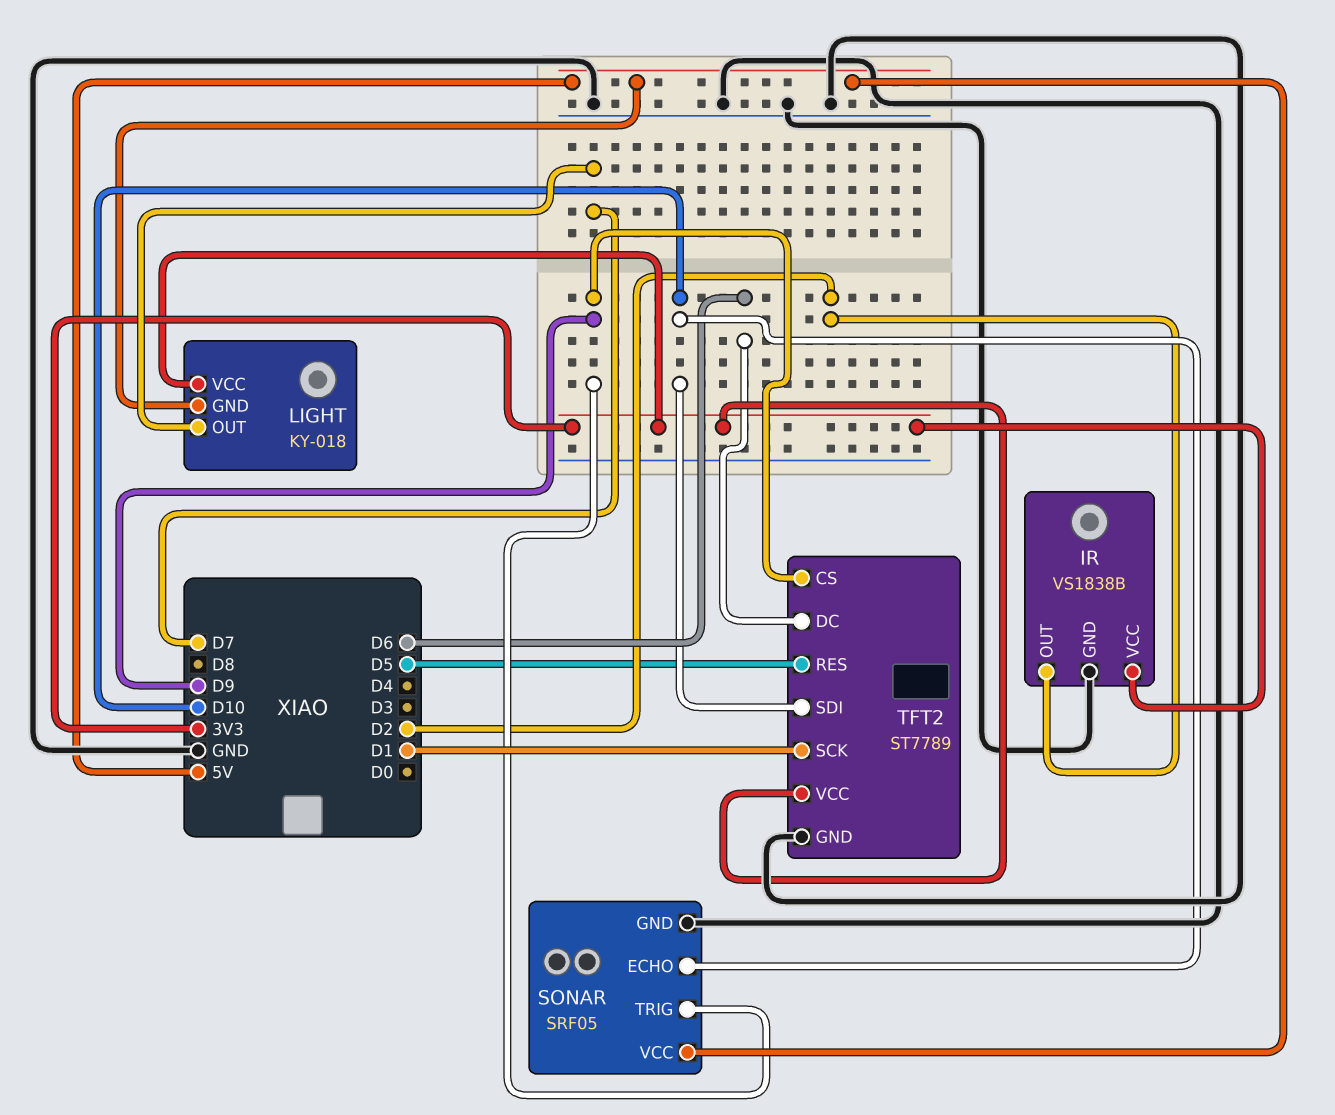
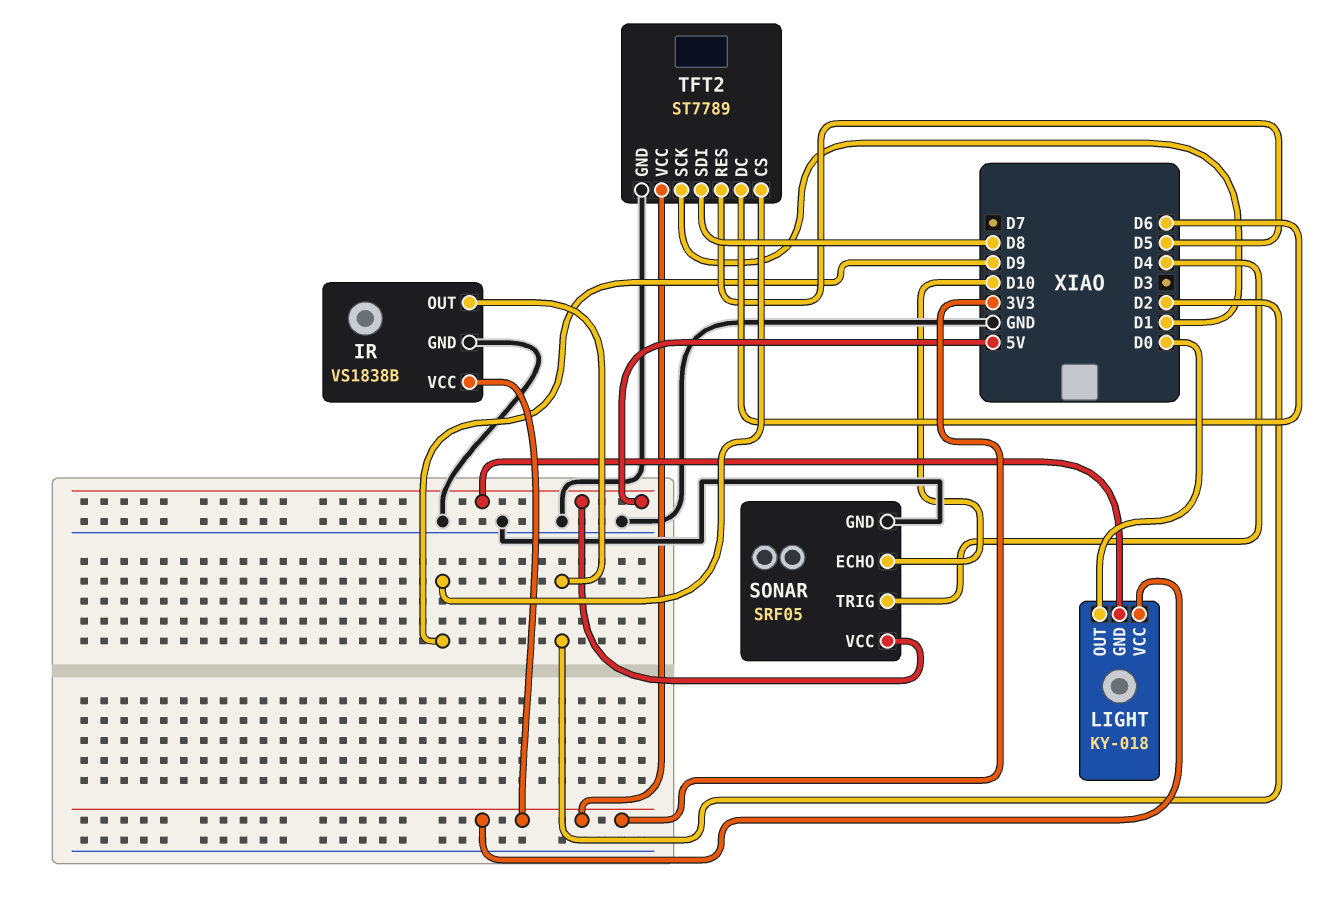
LIGHT pin OUT: D7 -> D0
SONAR pin TRIG: D9 -> D4
TFT2 pin SDI: D10 -> D8

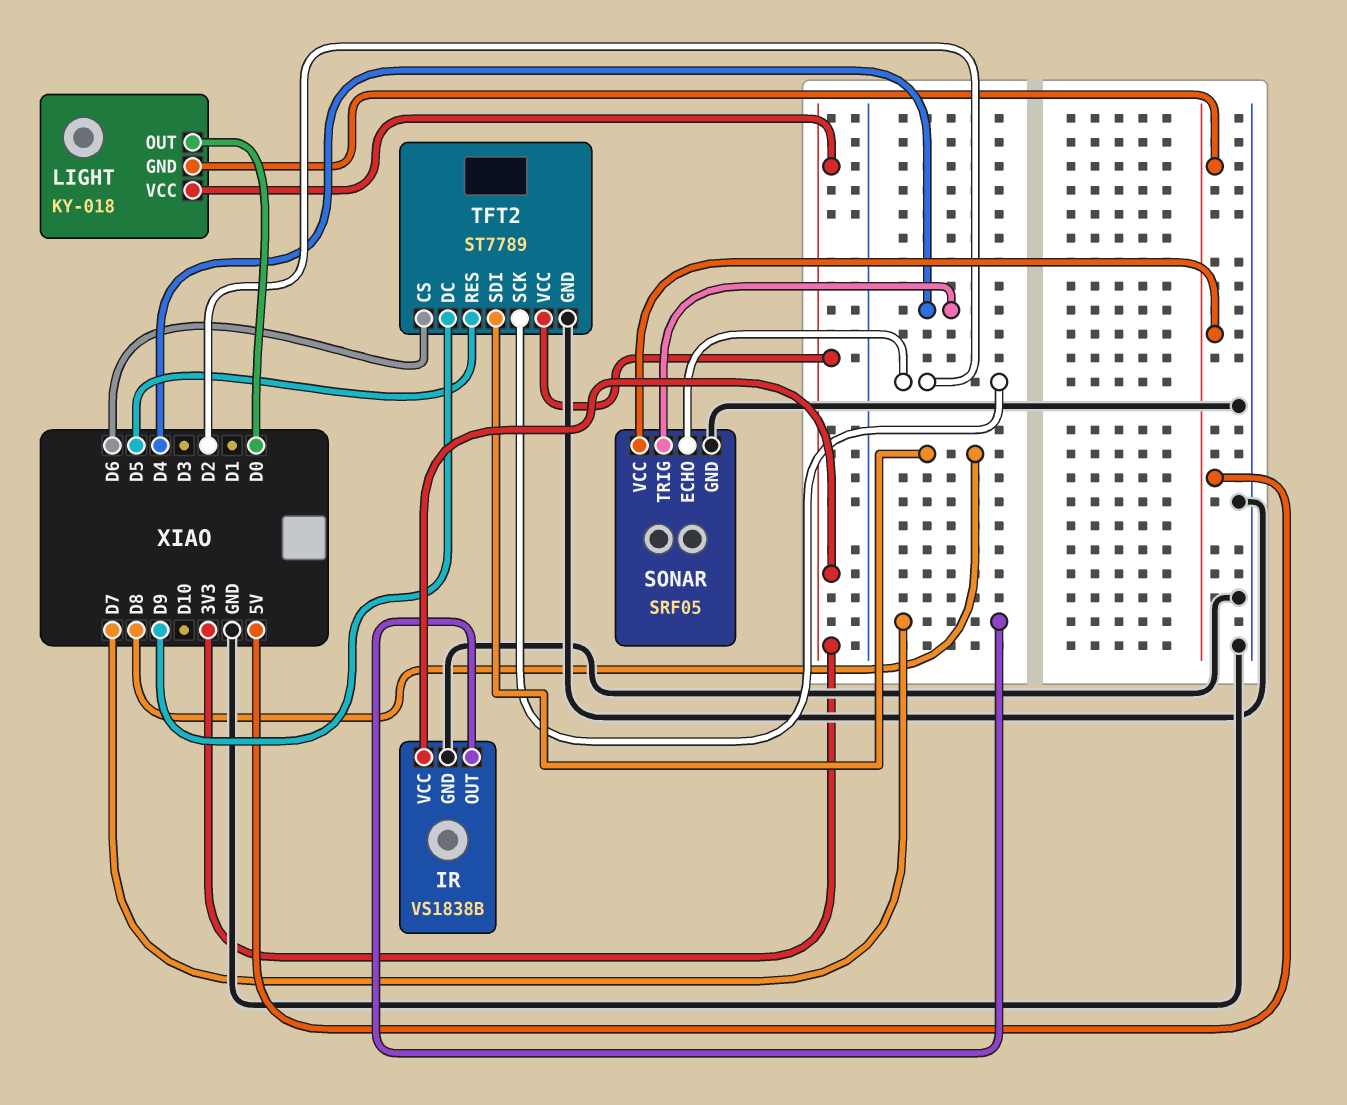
IR pin OUT: D2 -> D7
SONAR pin ECHO: D10 -> D2
TFT2 pin CS: D9 -> D6
TFT2 pin DC: D6 -> D9
TFT2 pin SCK: D1 -> D2

